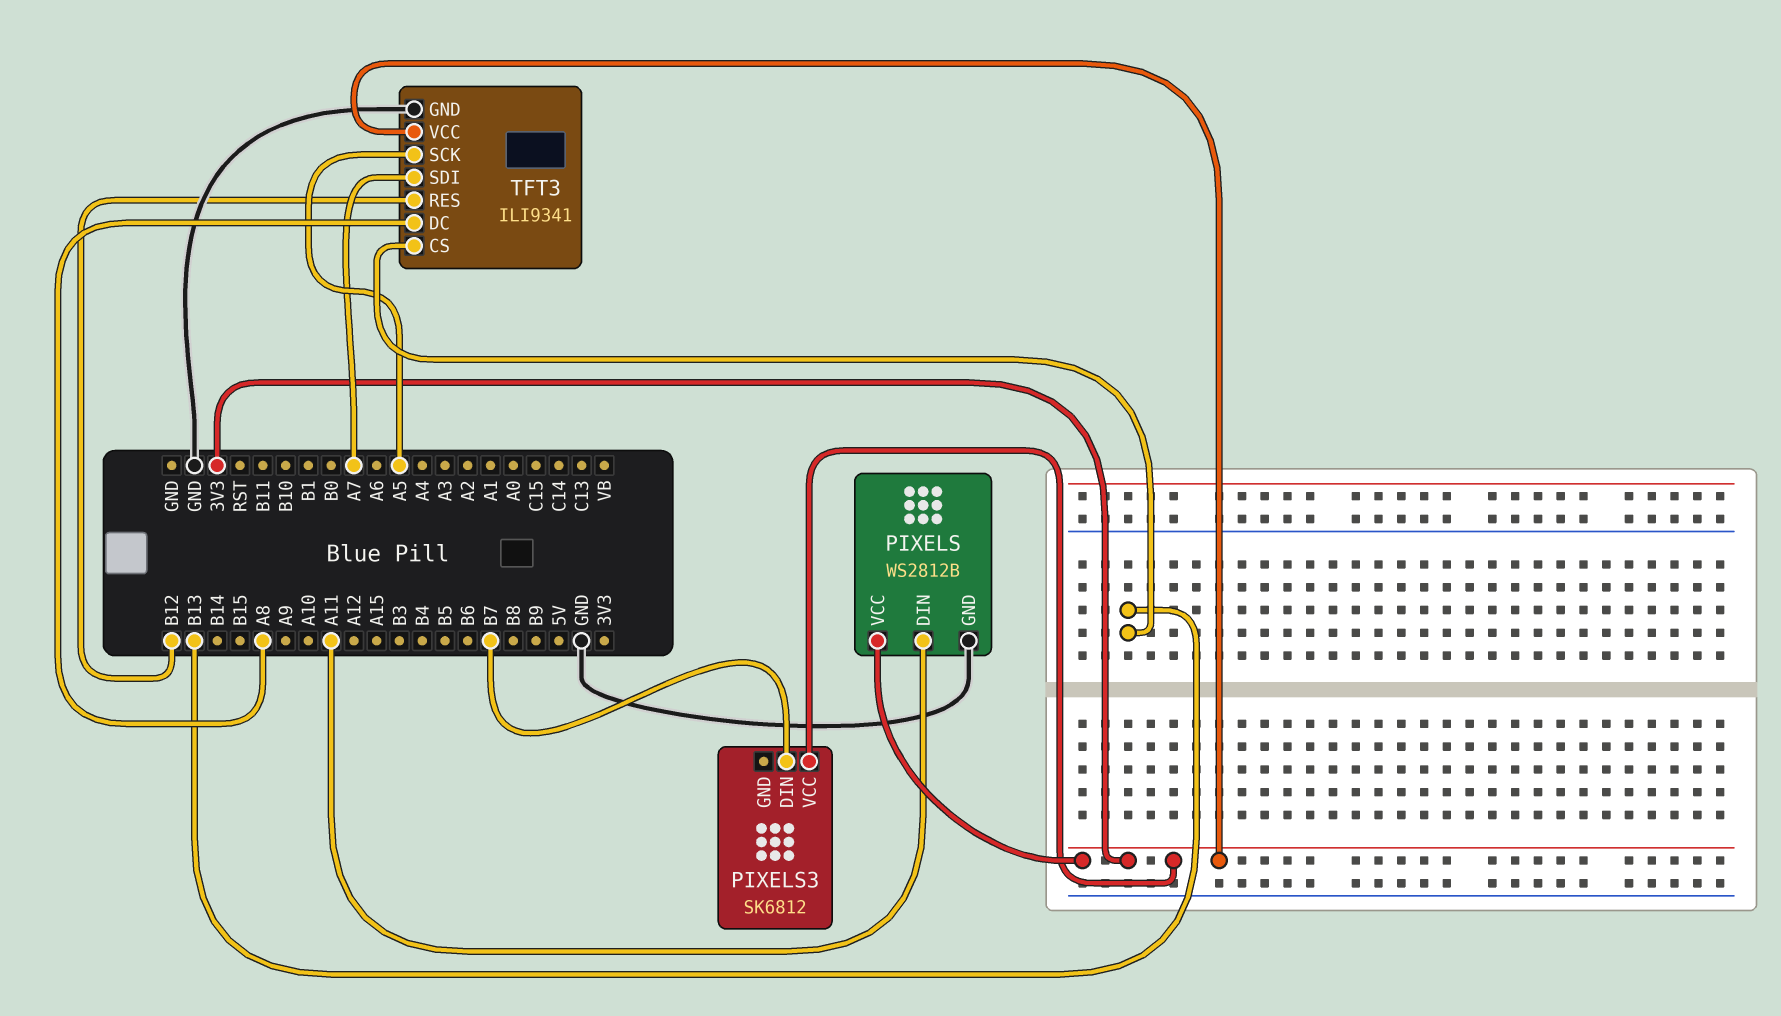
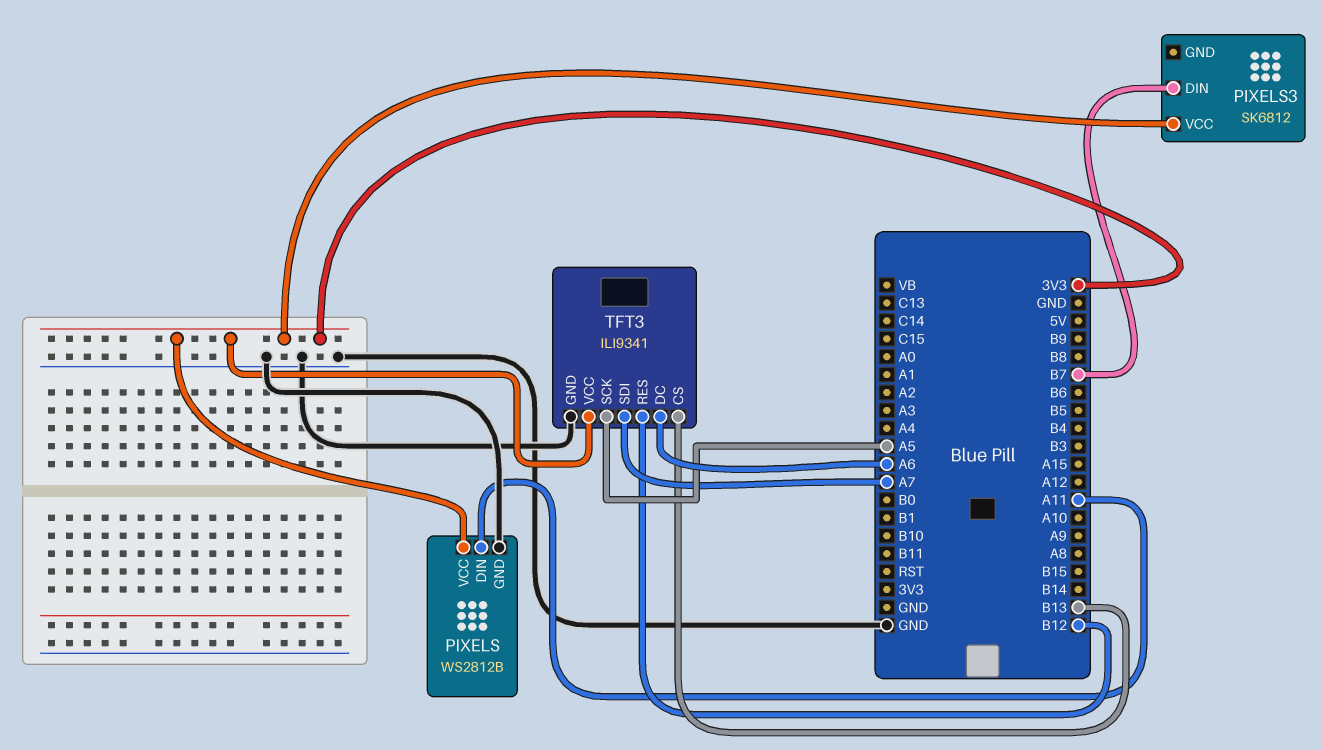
TFT3 pin DC: A8 -> A6

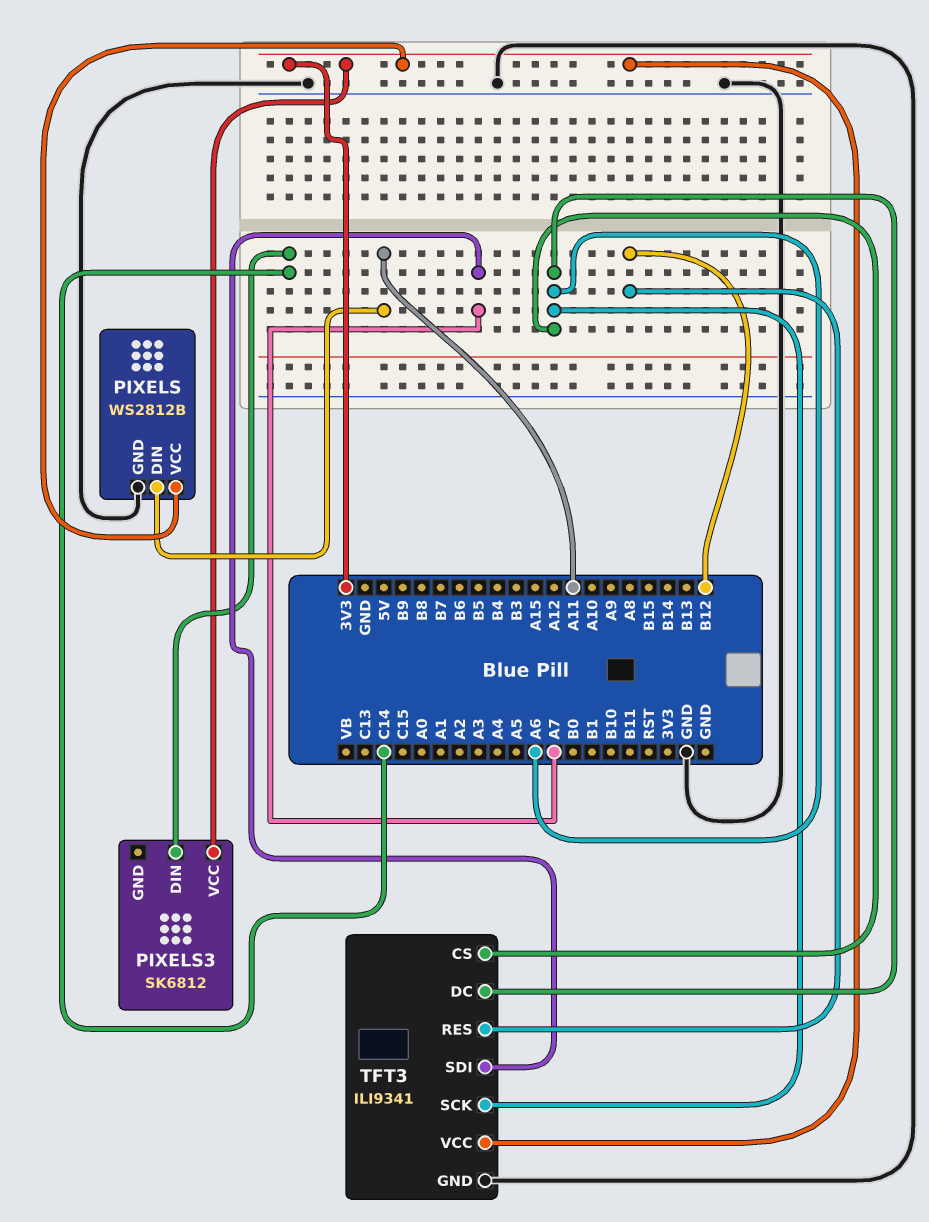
PIXELS3 pin DIN: B7 -> C14
TFT3 pin CS: B13 -> A6
TFT3 pin SCK: A5 -> A6

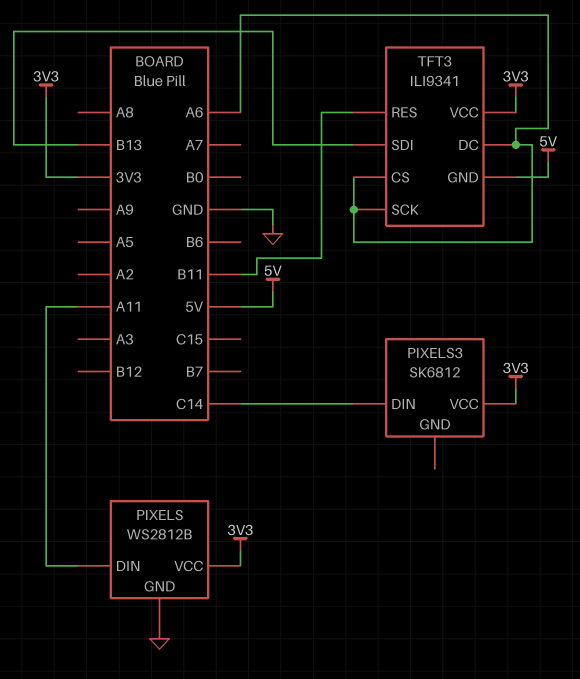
TFT3 pin GND: GND -> 5V
TFT3 pin RES: B12 -> B11
TFT3 pin SDI: A7 -> B13

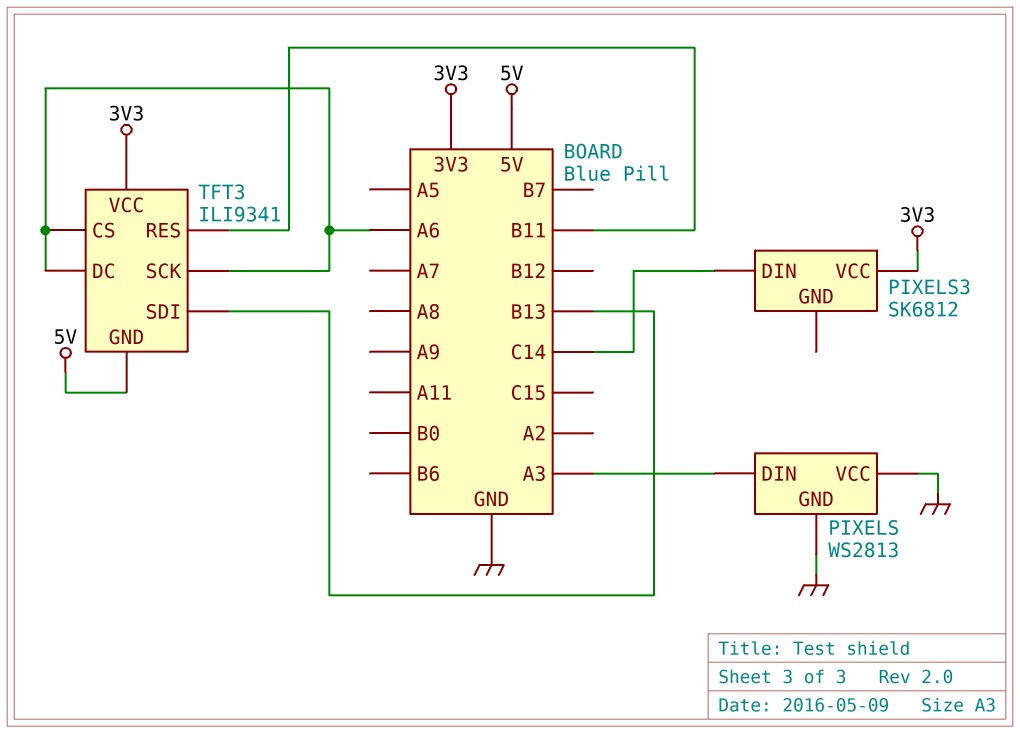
PIXELS: WS2812B -> WS2813
PIXELS pin DIN: A11 -> A3
PIXELS pin VCC: 3V3 -> GND

